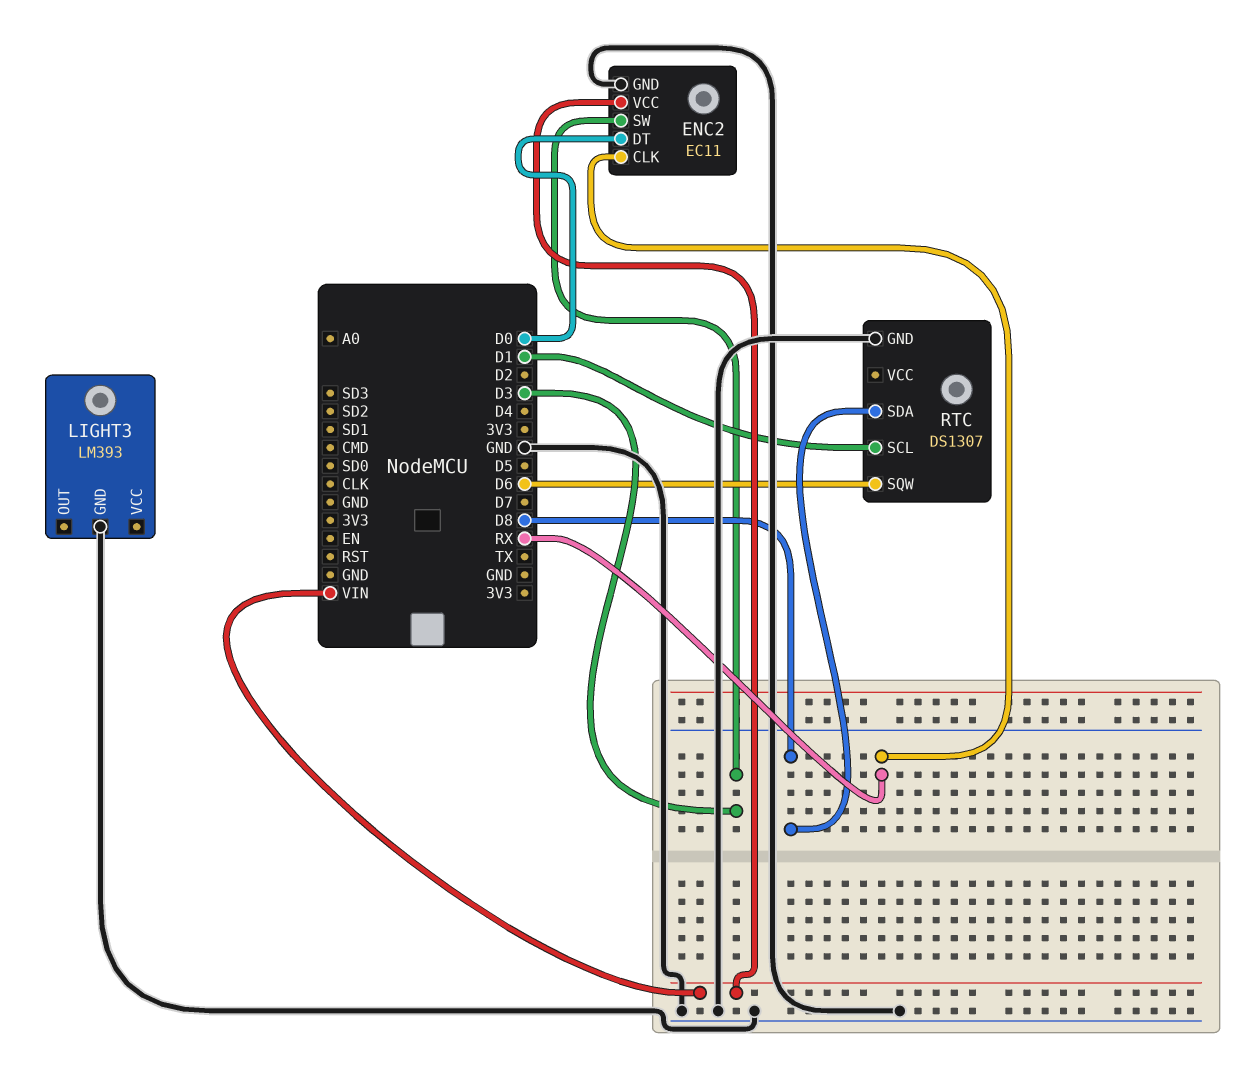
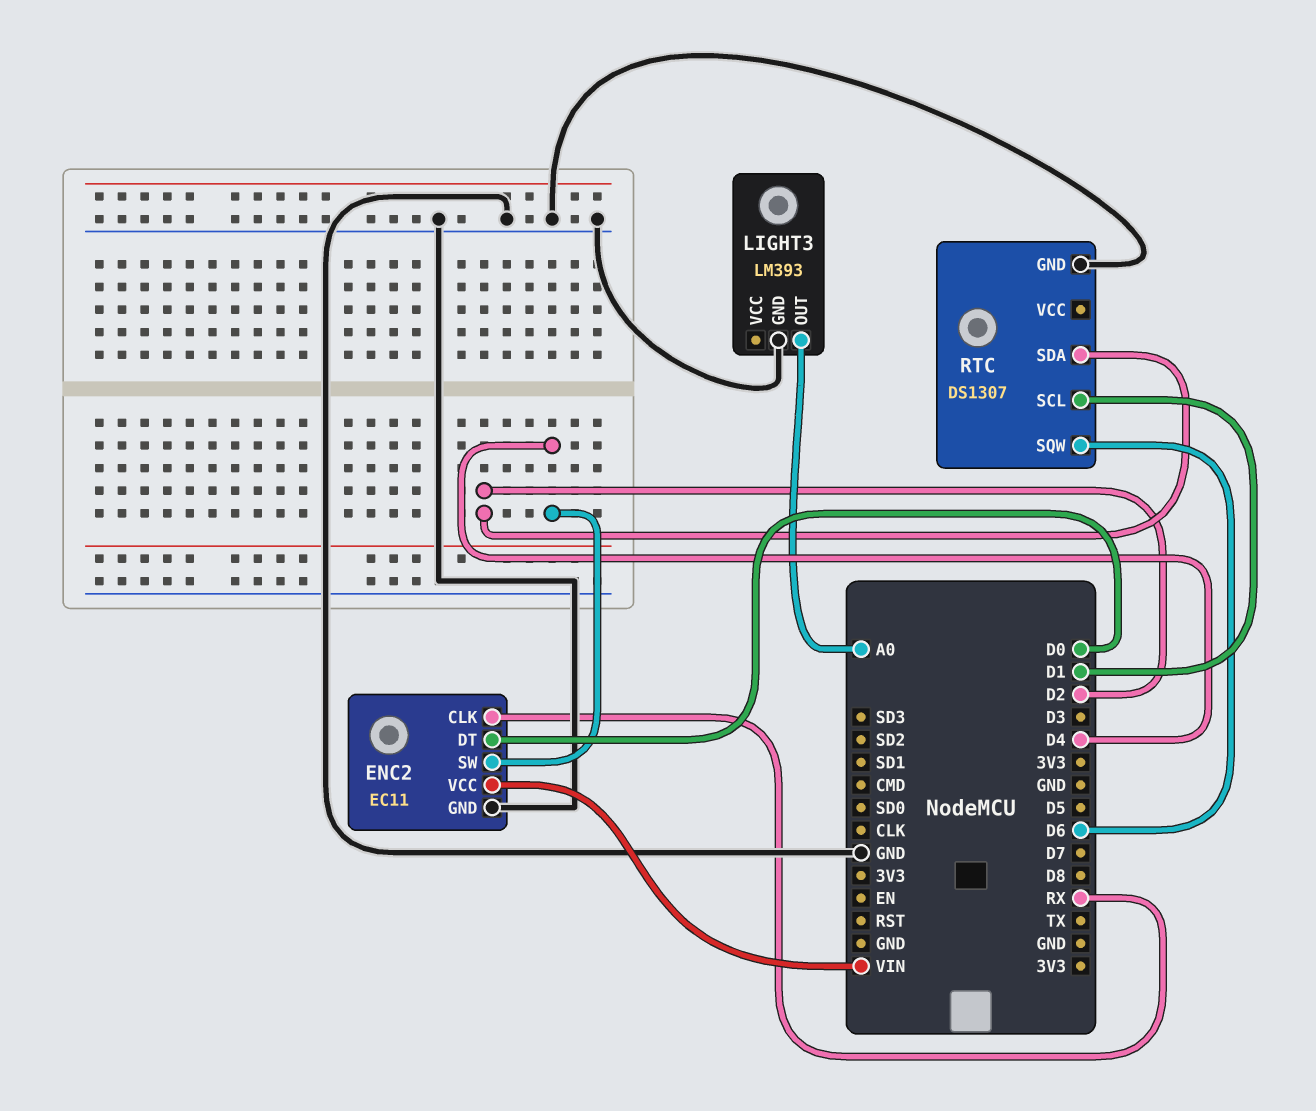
ENC2 pin SW: D3 -> D4
LIGHT3 pin OUT: none -> A0
RTC pin SDA: D8 -> D2

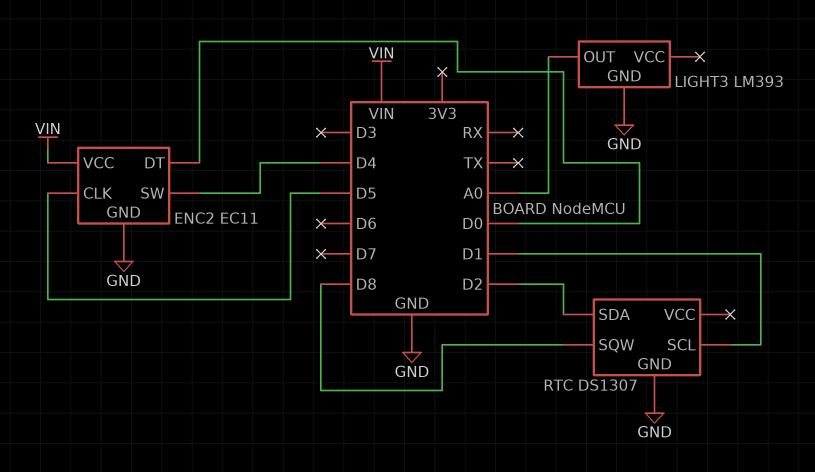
ENC2 pin CLK: RX -> D5
RTC pin SQW: D6 -> D8

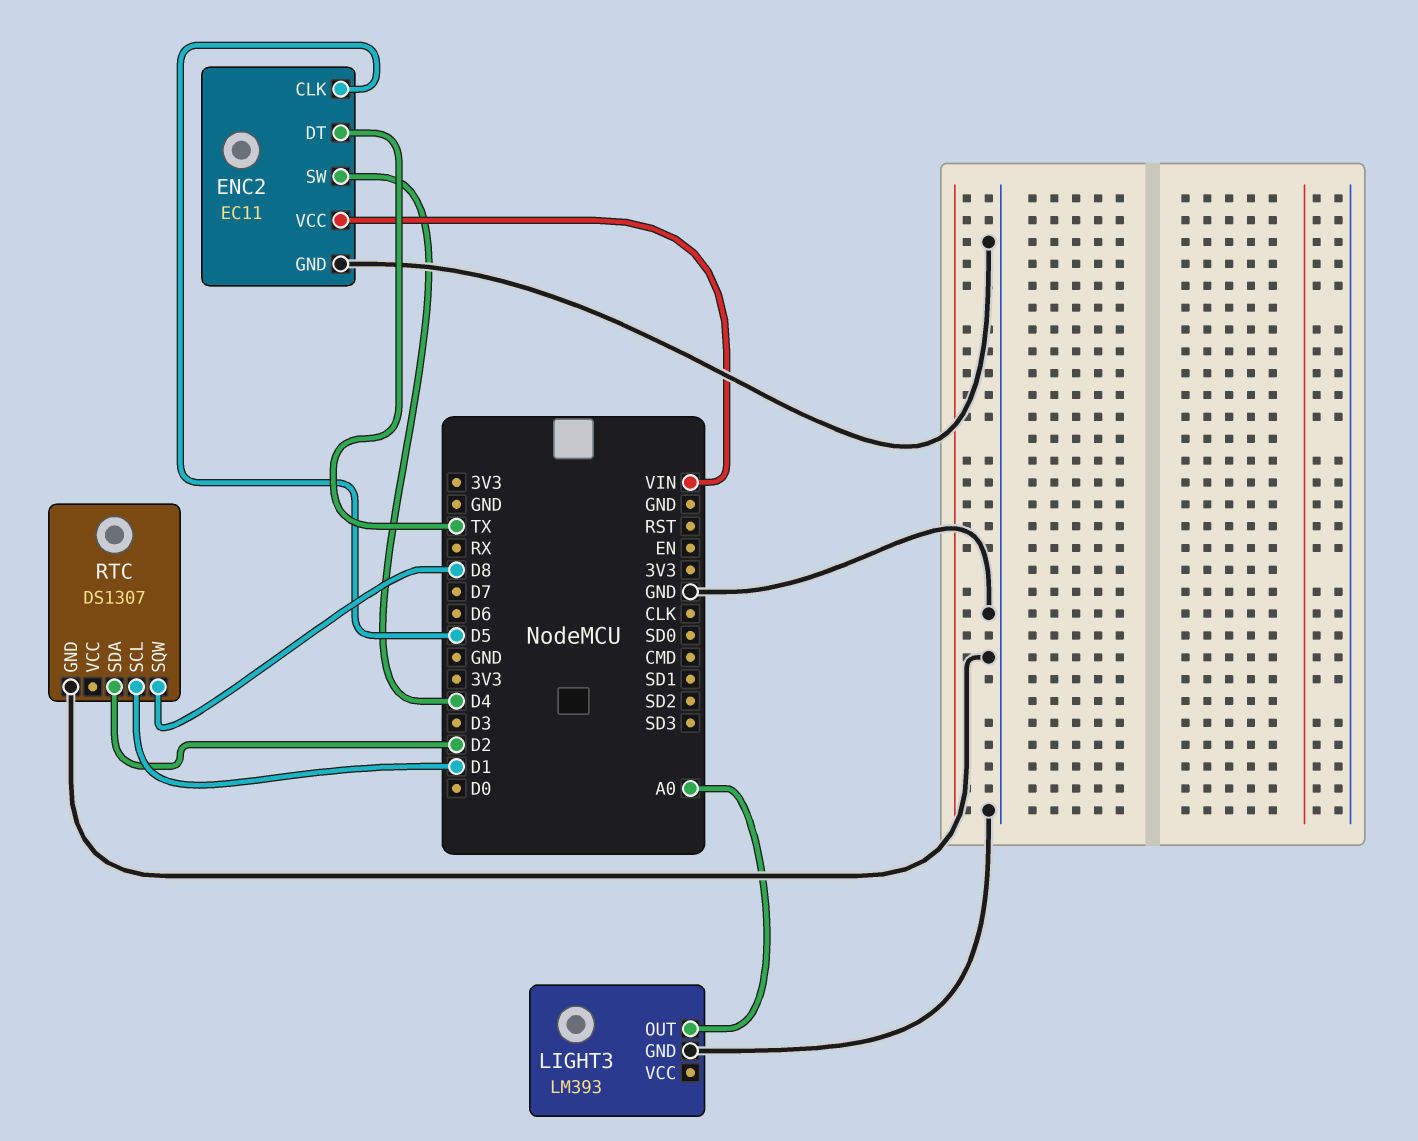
ENC2 pin DT: D0 -> TX

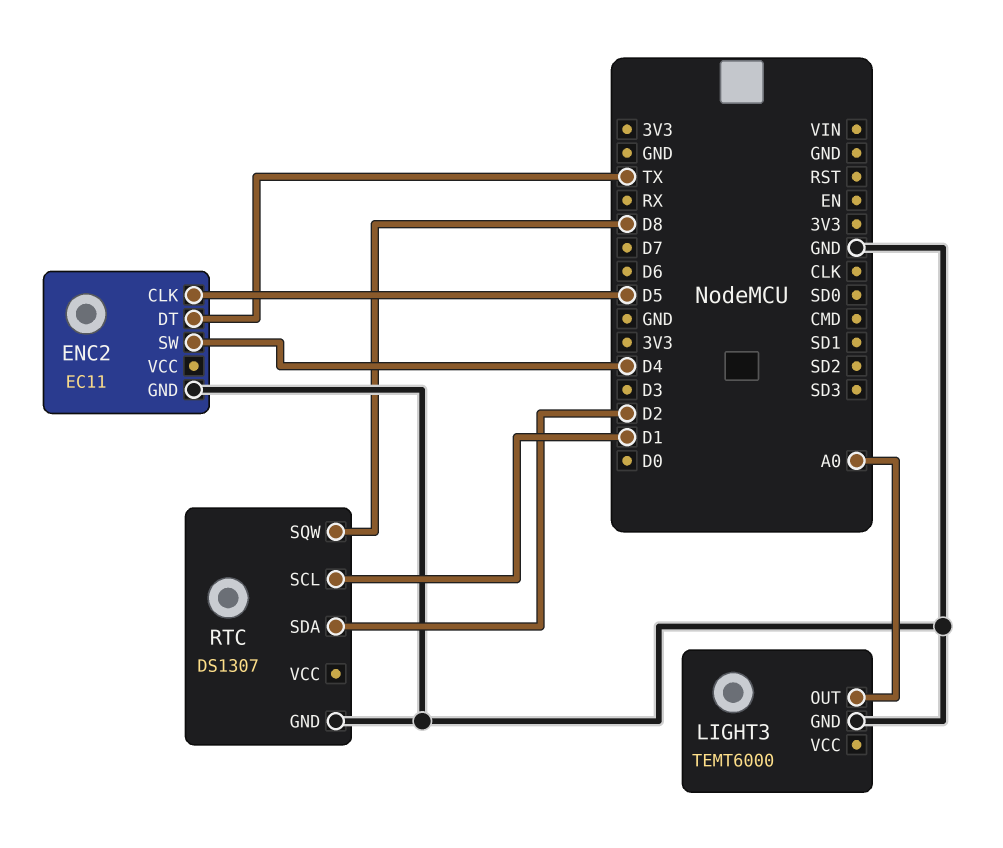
ENC2 pin VCC: VIN -> none
LIGHT3: LM393 -> TEMT6000

